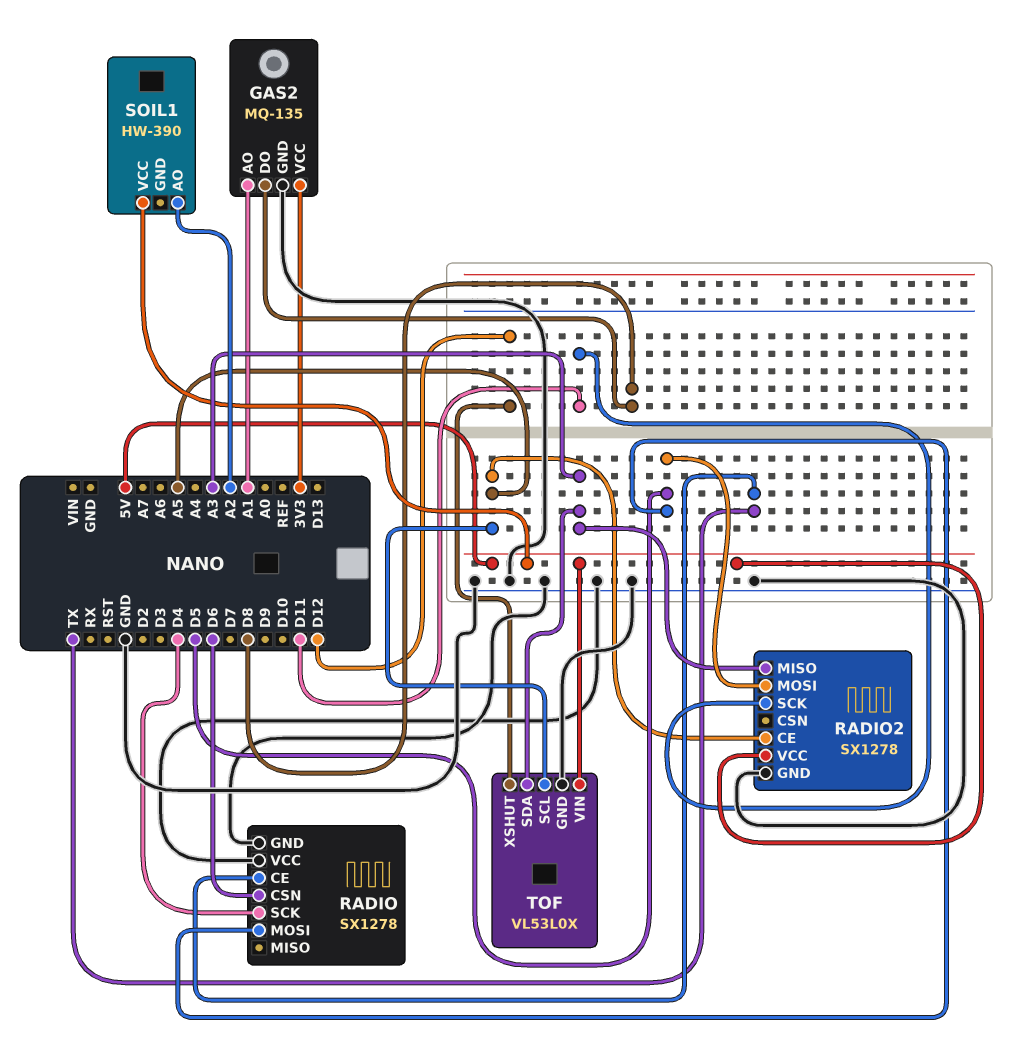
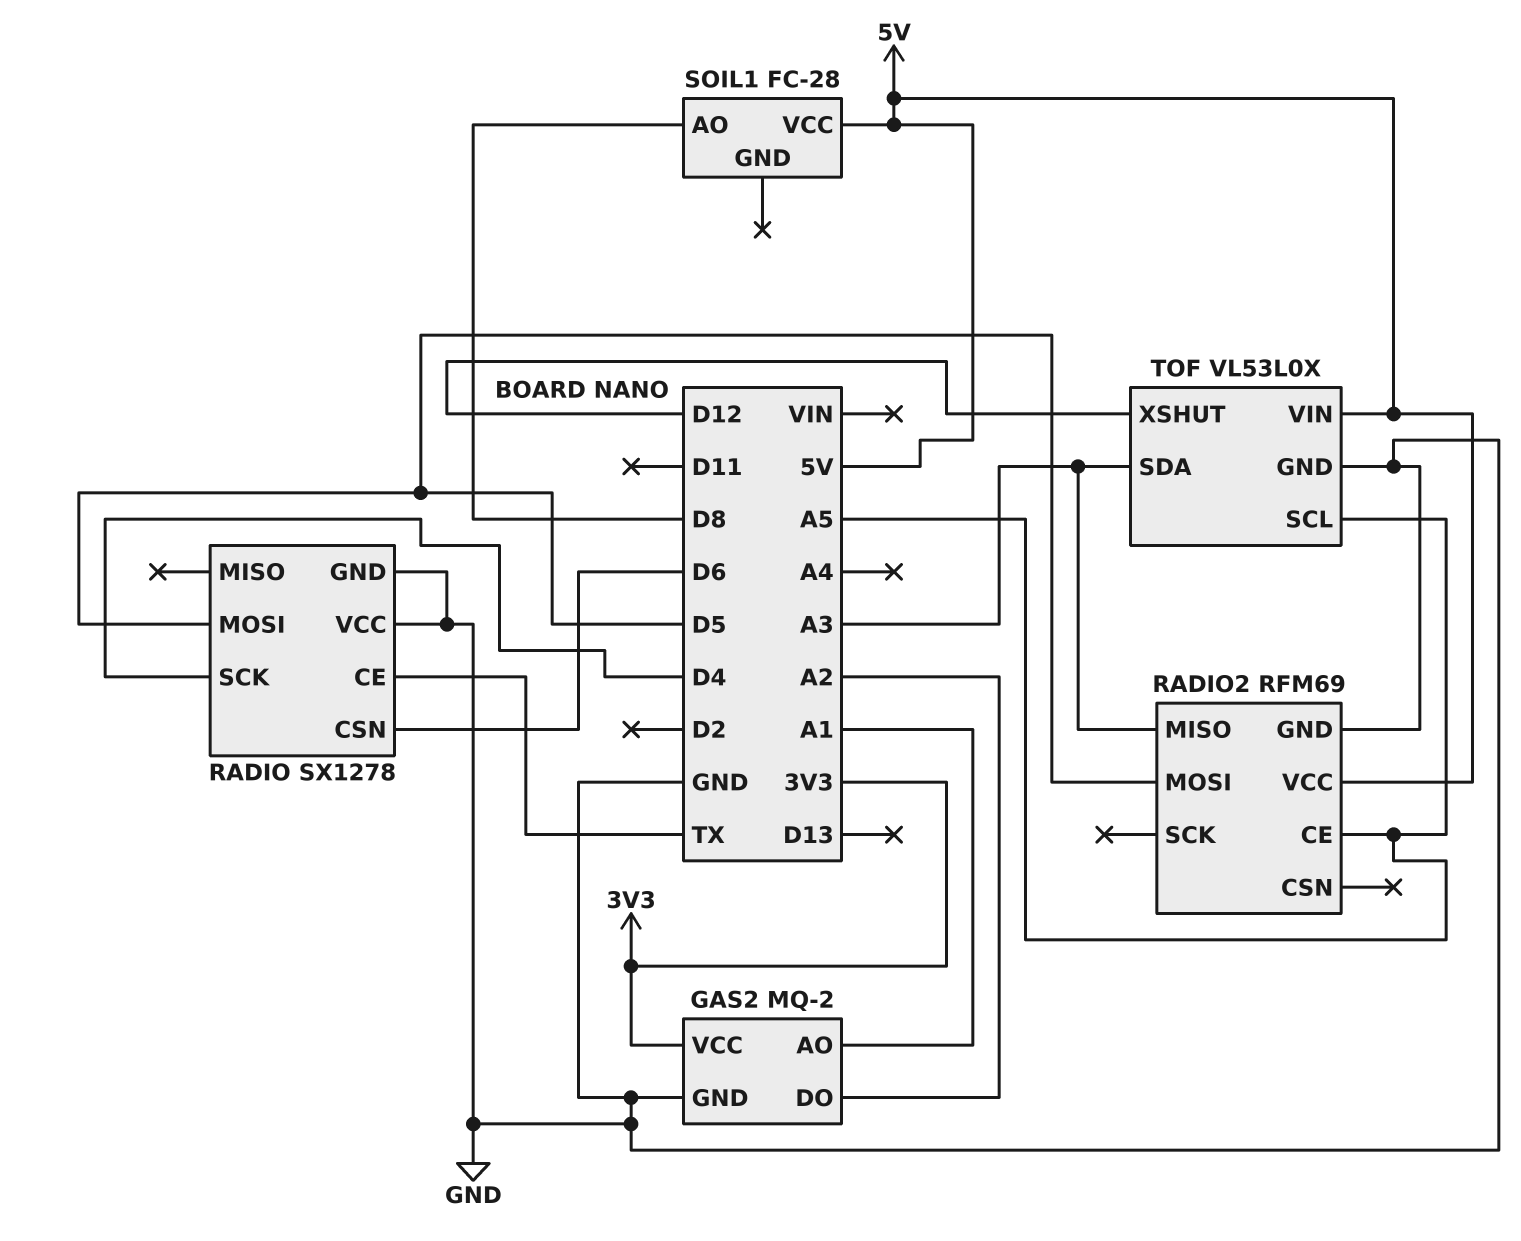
GAS2: MQ-135 -> MQ-2
GAS2 pin DO: D8 -> A2
RADIO2: SX1278 -> RFM69
RADIO2 pin SCK: D11 -> none
SOIL1: HW-390 -> FC-28
SOIL1 pin AO: A2 -> D8

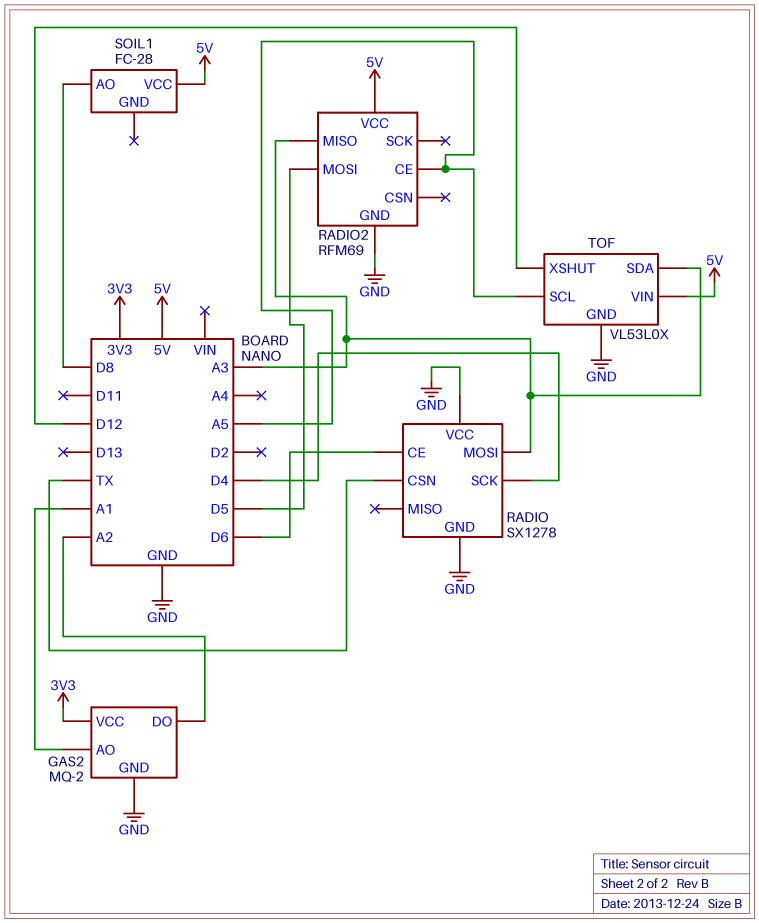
RADIO pin CE: TX -> D6
RADIO pin CSN: D6 -> TX
RADIO pin MOSI: D5 -> A3

